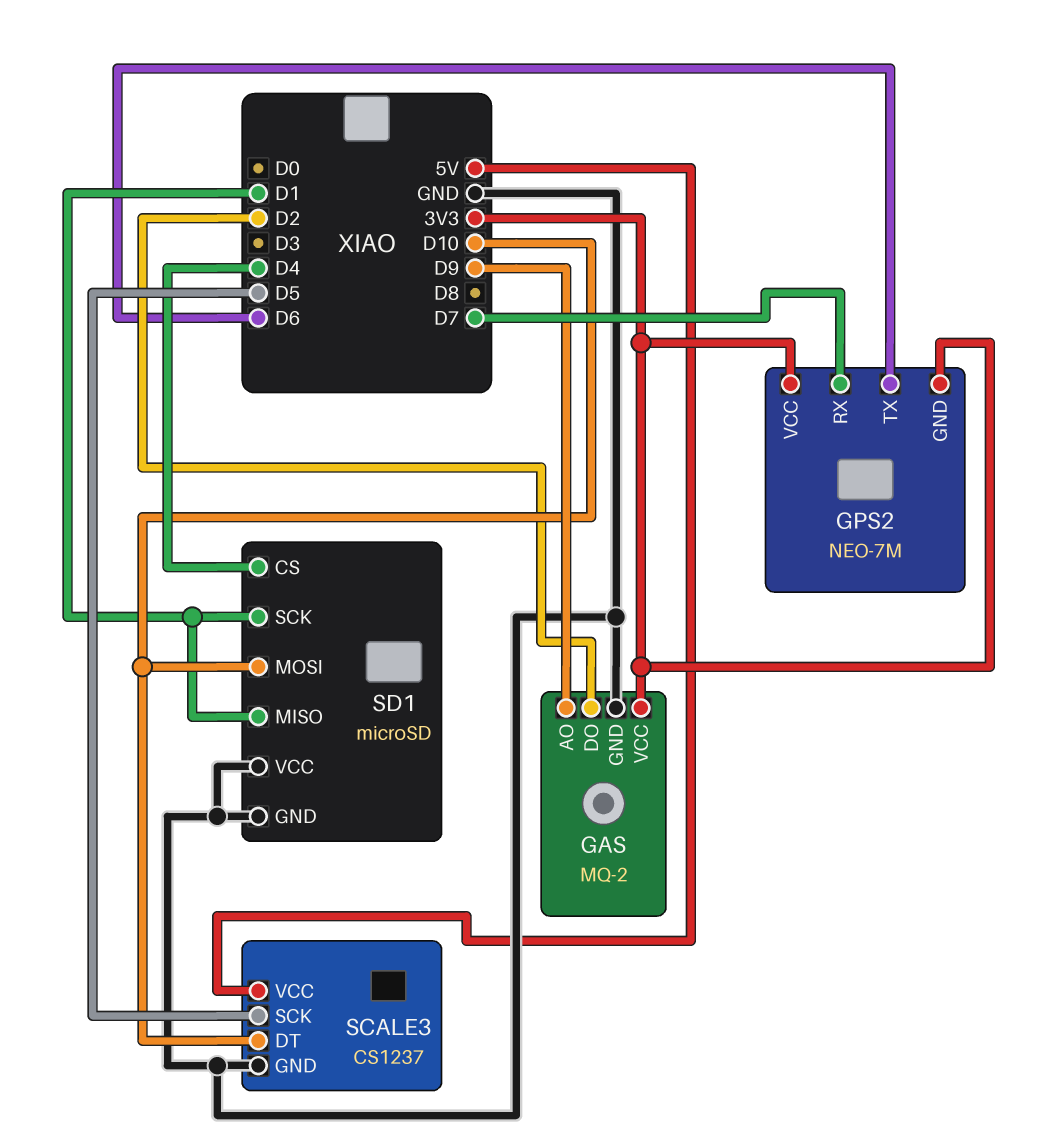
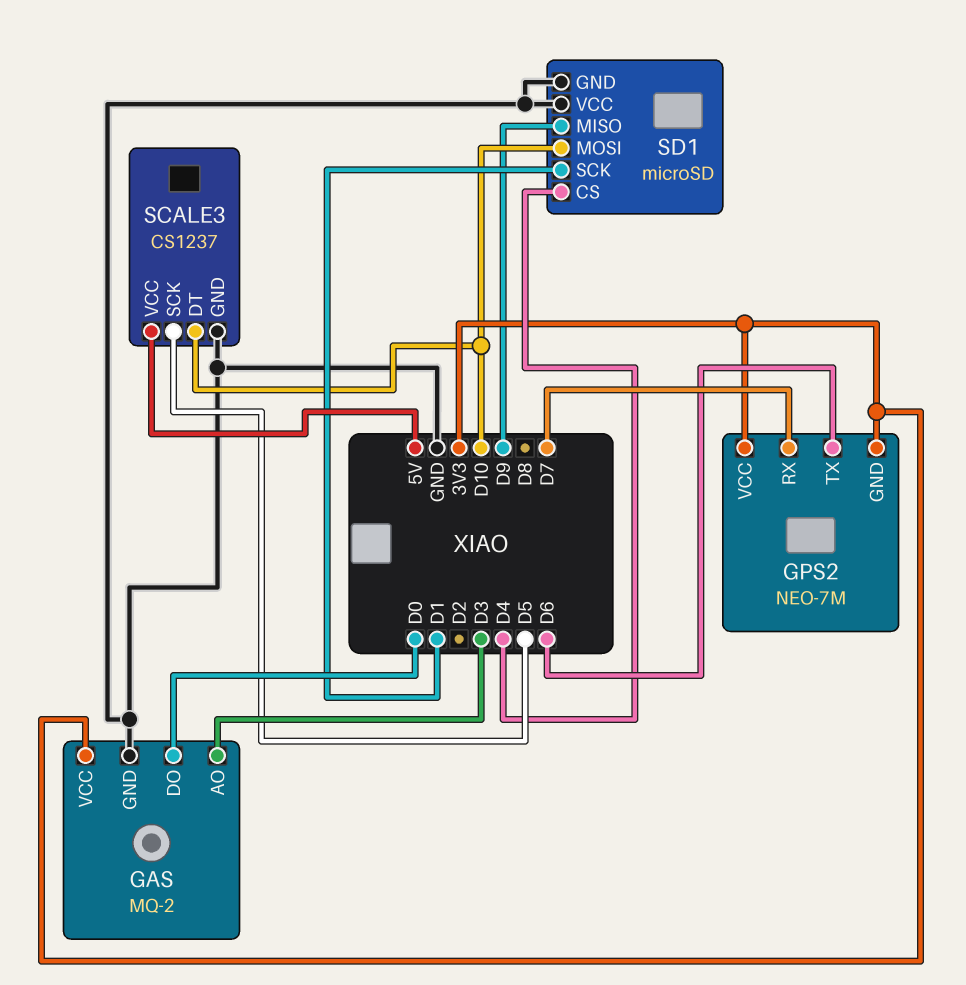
GAS pin AO: D9 -> D3
GAS pin DO: D2 -> D0
SD1 pin MISO: D1 -> D9

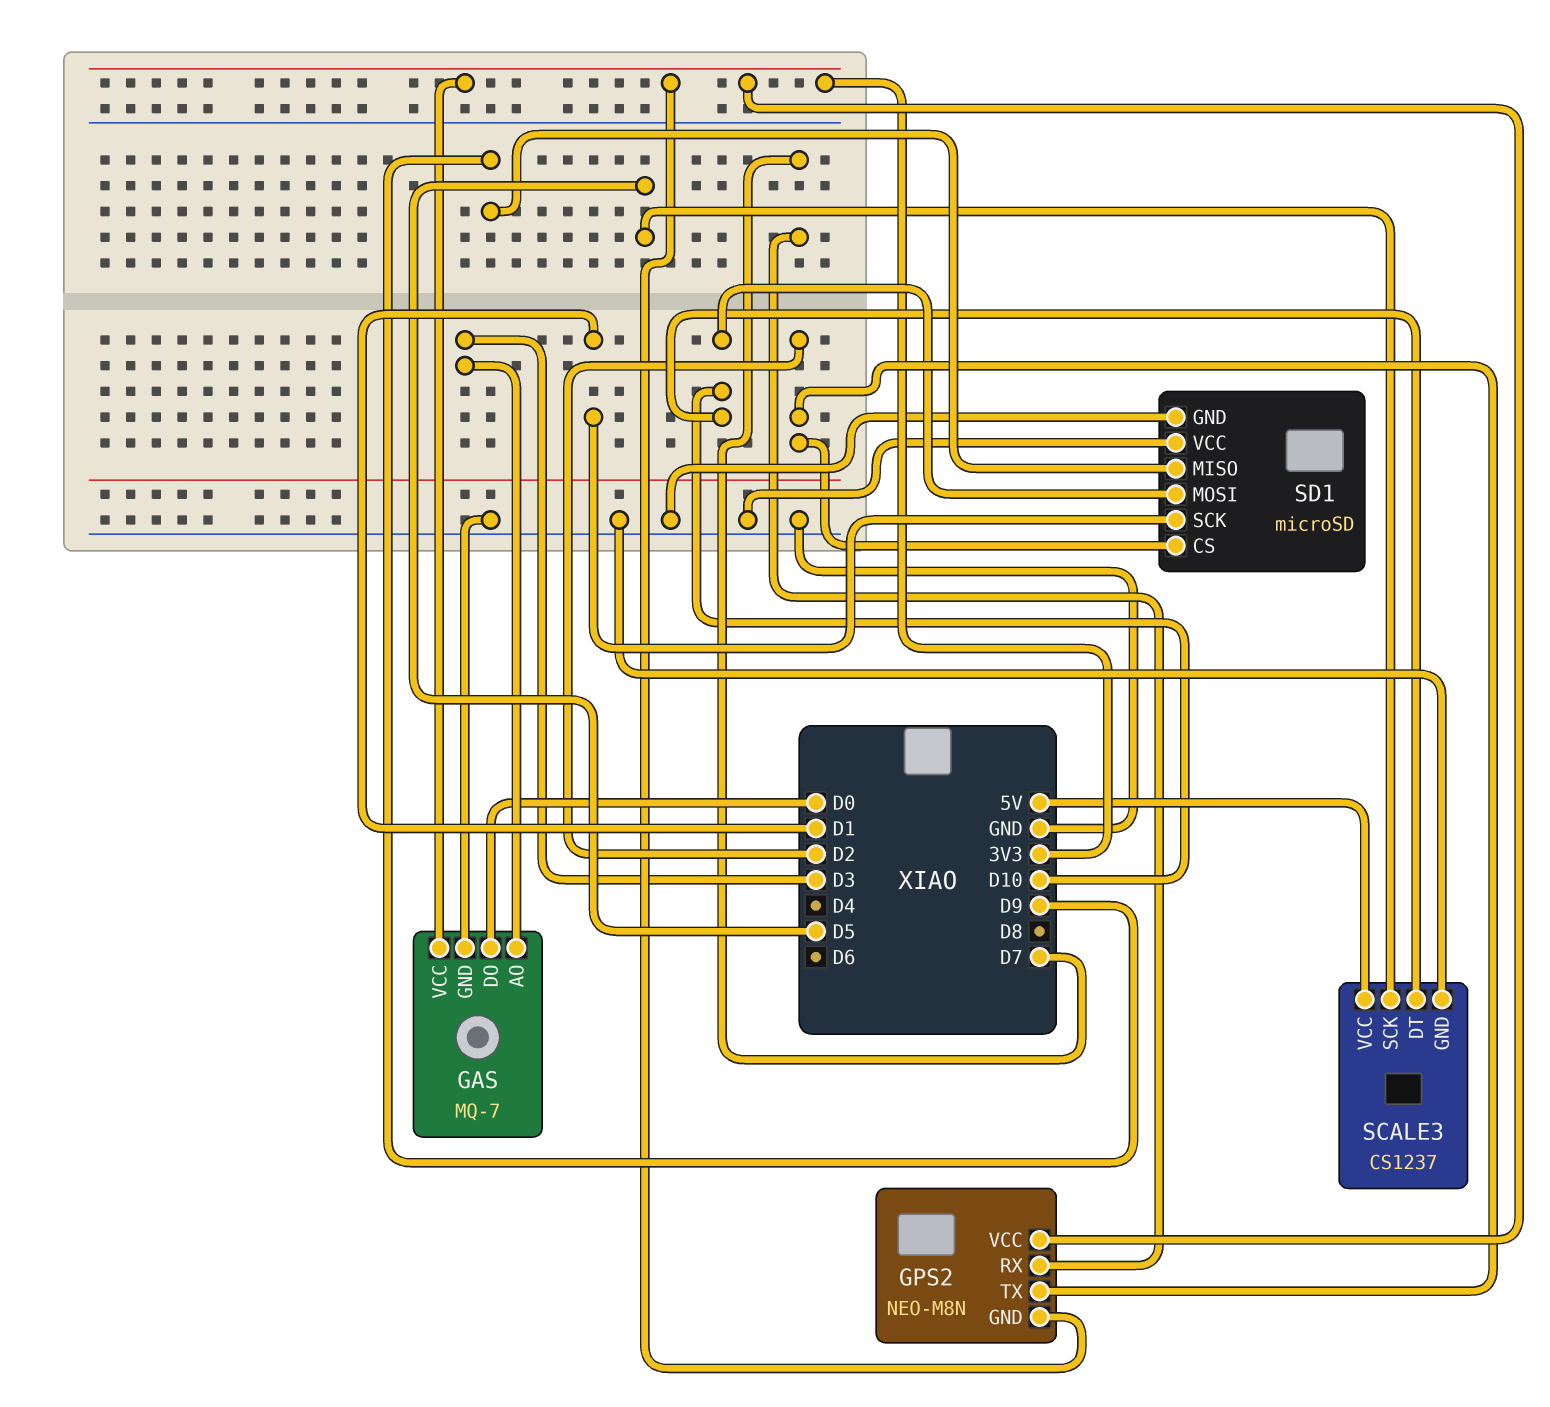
GAS: MQ-2 -> MQ-7
GPS2: NEO-7M -> NEO-M8N
GPS2 pin TX: D6 -> D2
SD1 pin CS: D4 -> D2

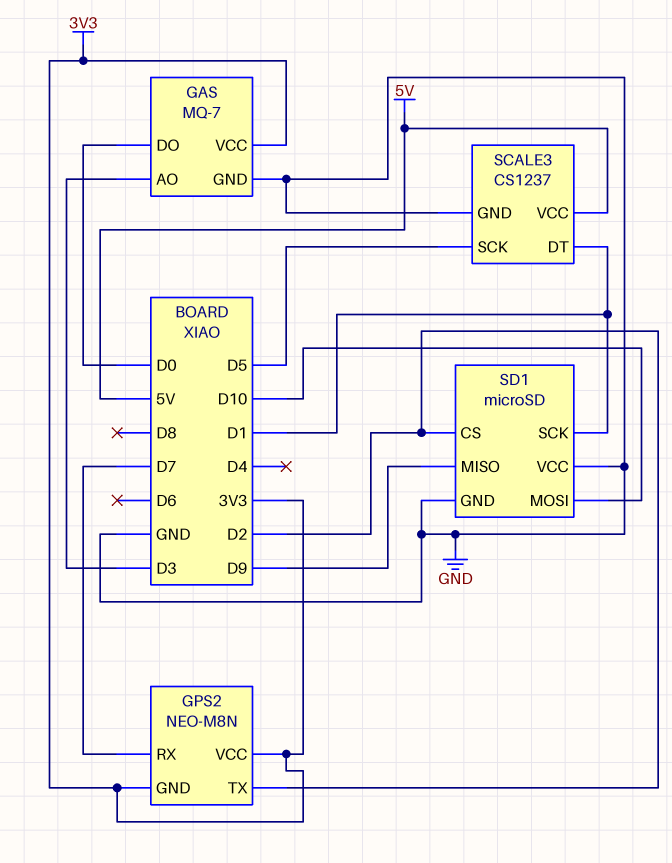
SCALE3 pin DT: D10 -> D1

